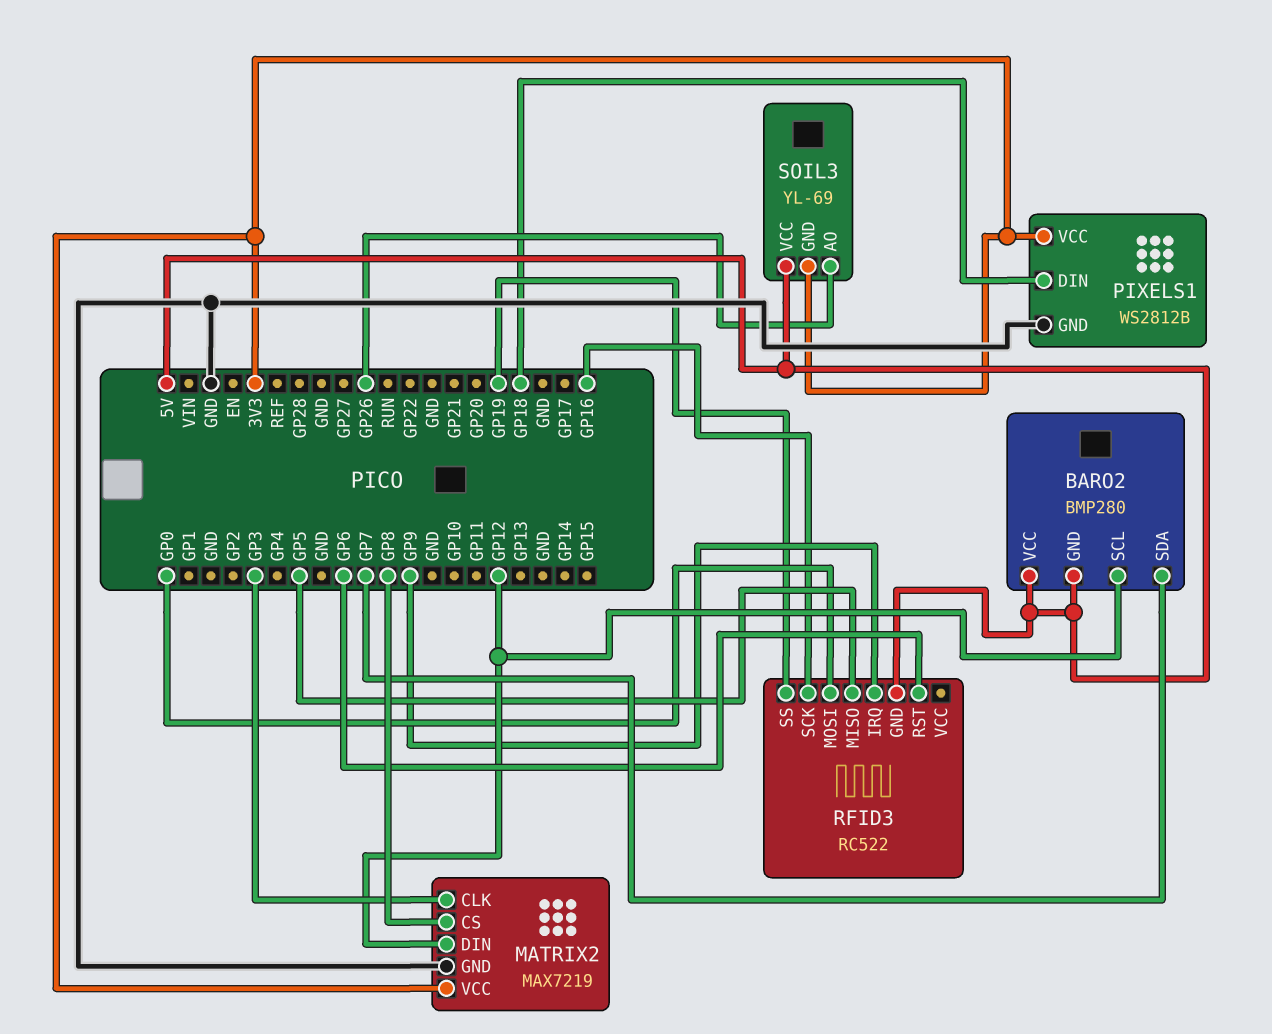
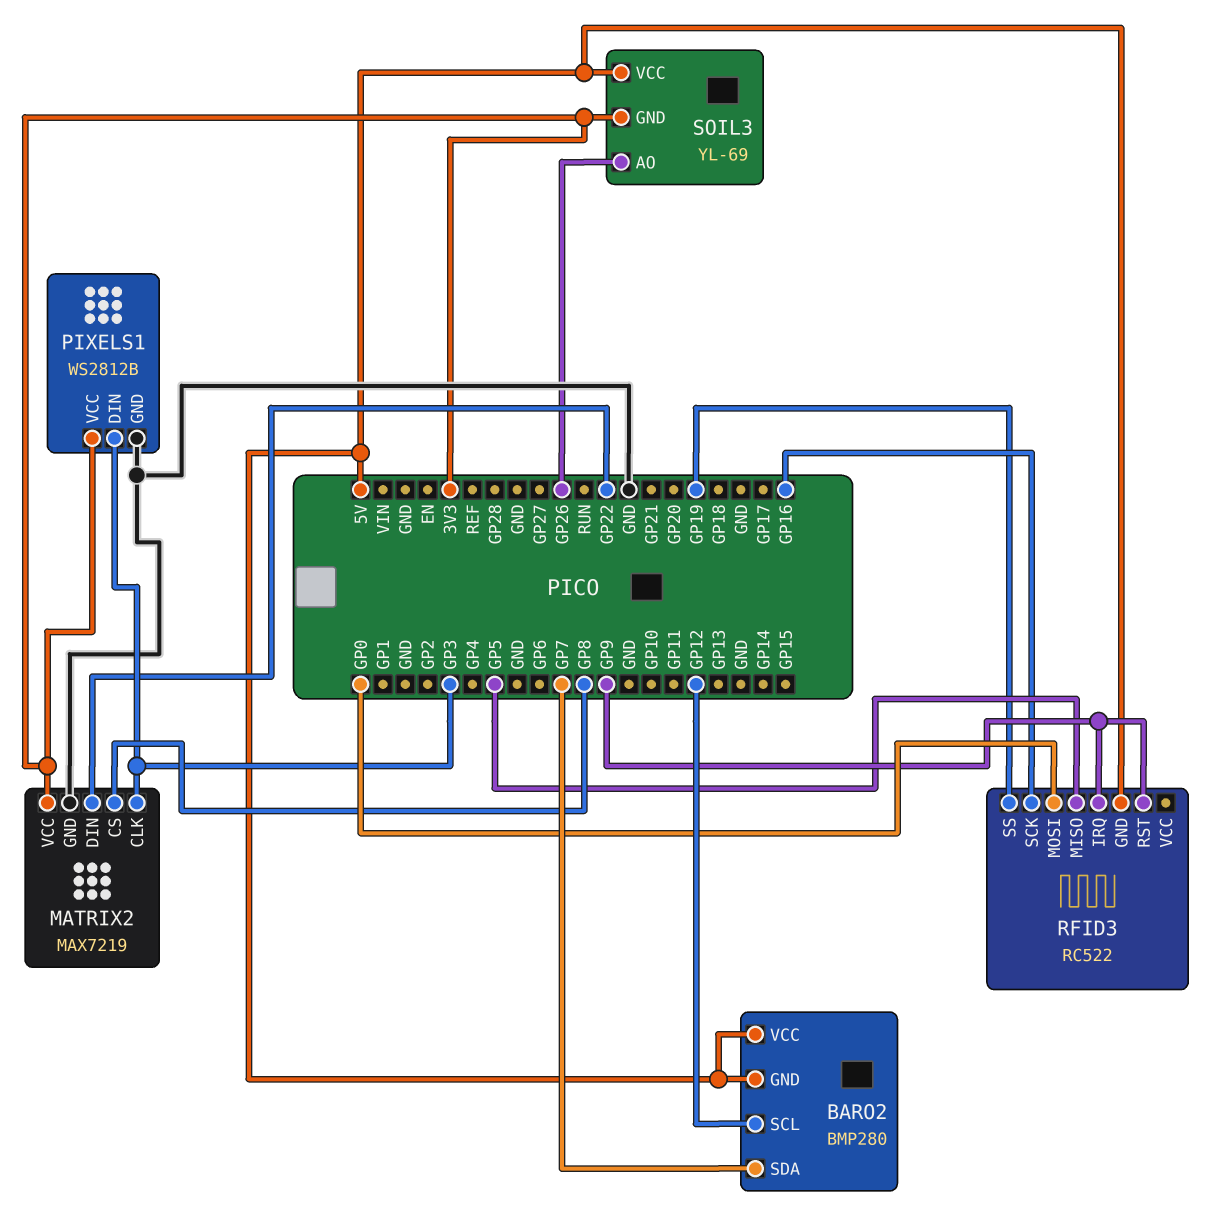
MATRIX2 pin DIN: GP12 -> GP22
PIXELS1 pin DIN: GP18 -> GP3
RFID3 pin RST: GP6 -> GP9

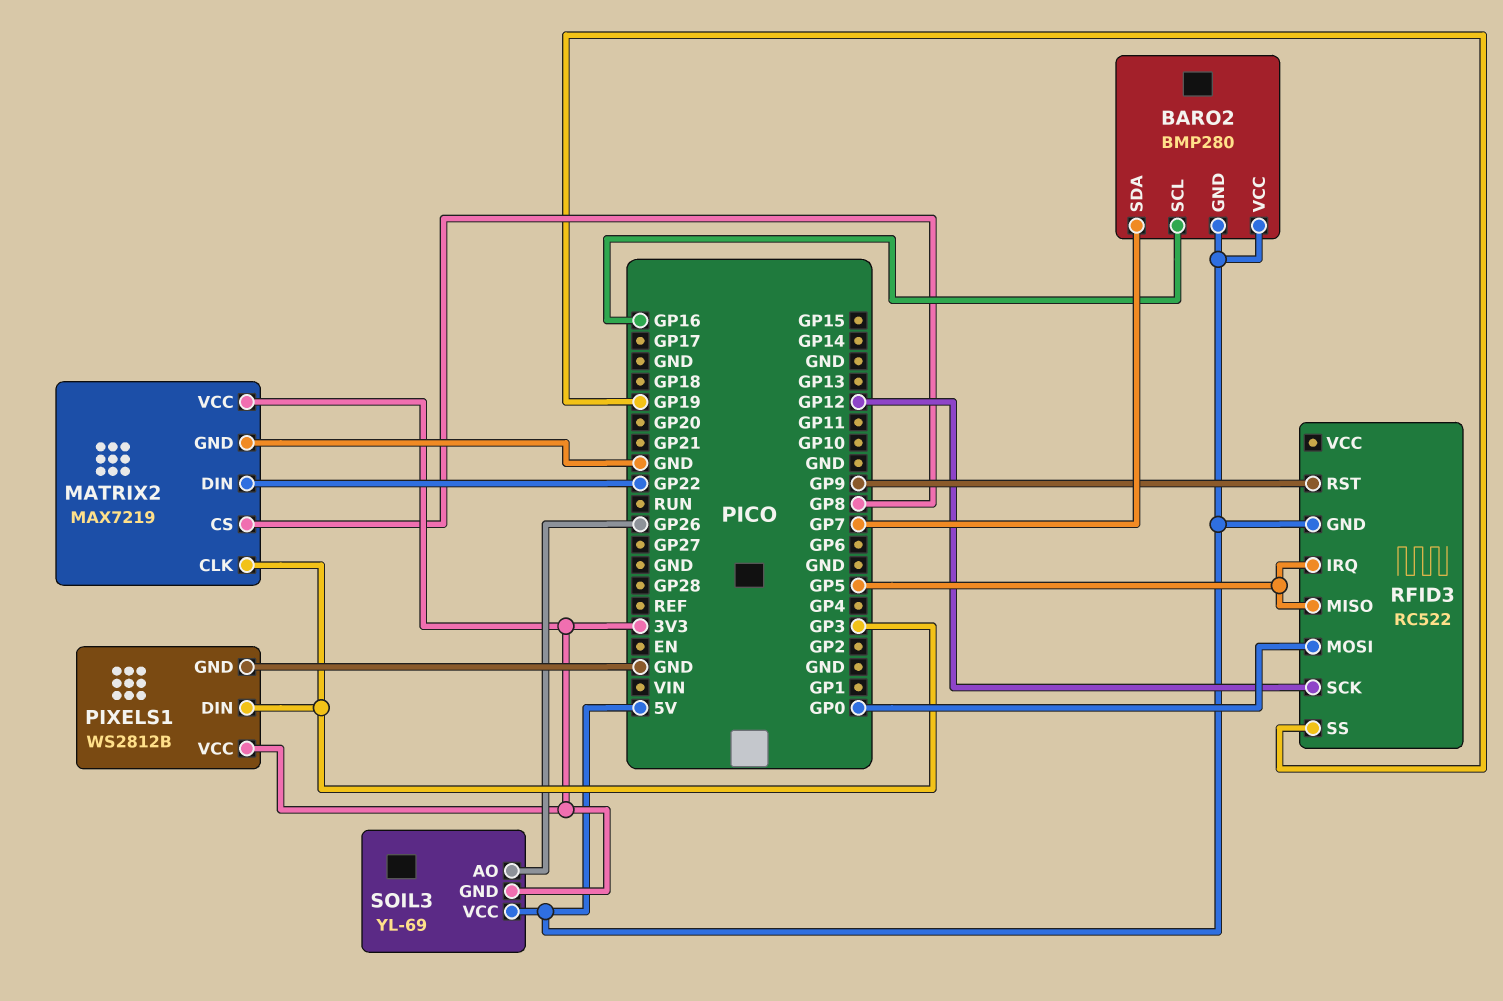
BARO2 pin SCL: GP12 -> GP16
RFID3 pin IRQ: GP9 -> GP5
RFID3 pin SCK: GP16 -> GP12

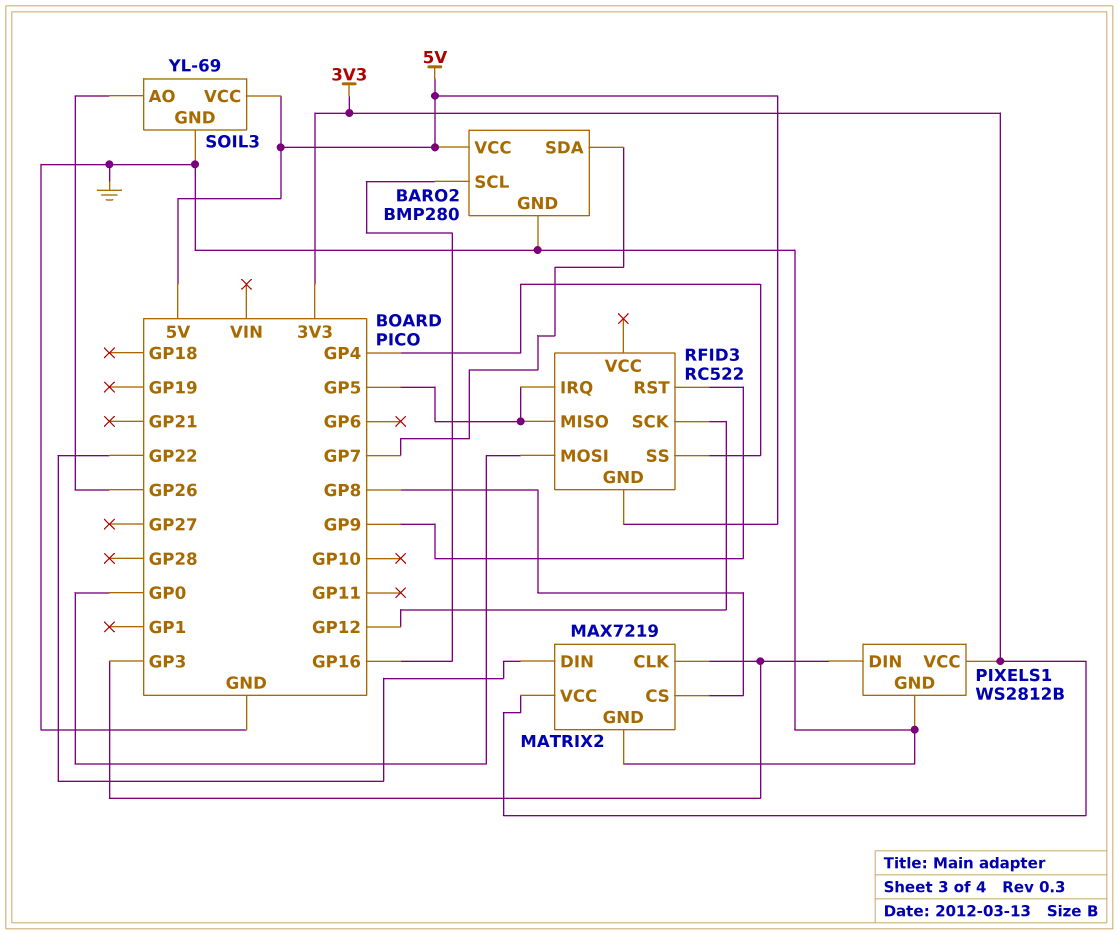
BARO2 pin GND: 5V -> GND
RFID3 pin SS: GP19 -> GP4
SOIL3 pin GND: 3V3 -> GND

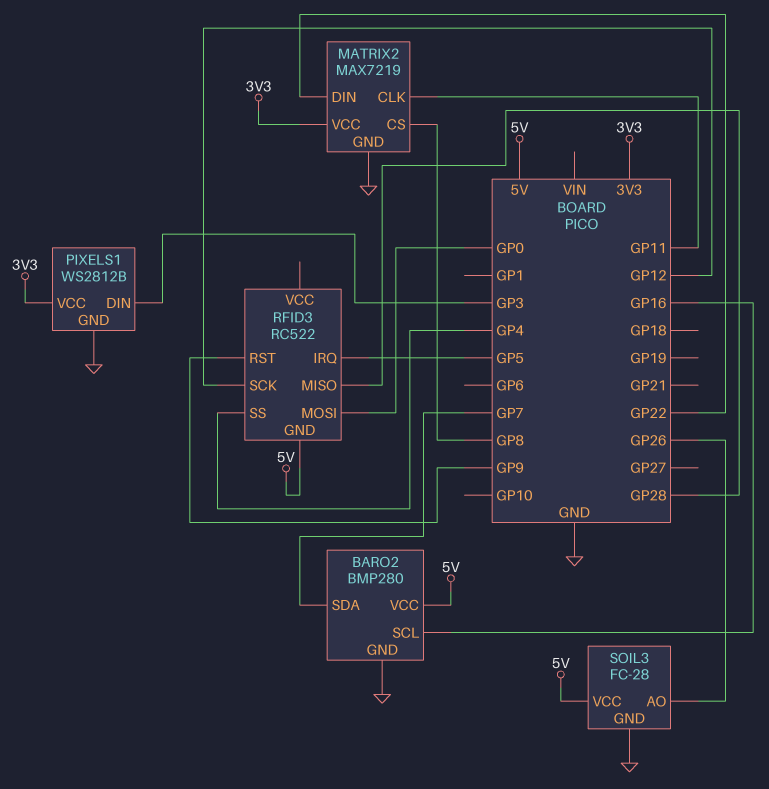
MATRIX2 pin CLK: GP3 -> GP11
RFID3 pin MISO: GP5 -> GP28
SOIL3: YL-69 -> FC-28

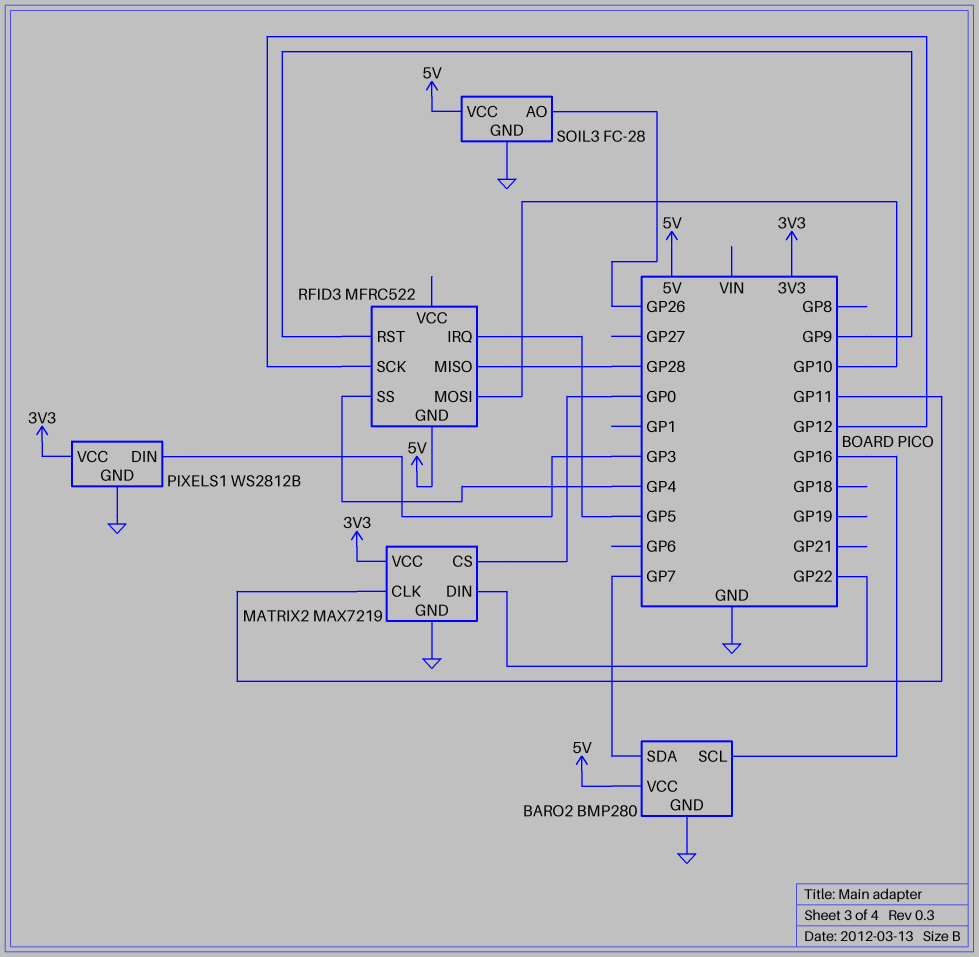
MATRIX2 pin CS: GP8 -> GP0
RFID3: RC522 -> MFRC522
RFID3 pin MOSI: GP0 -> GP10

